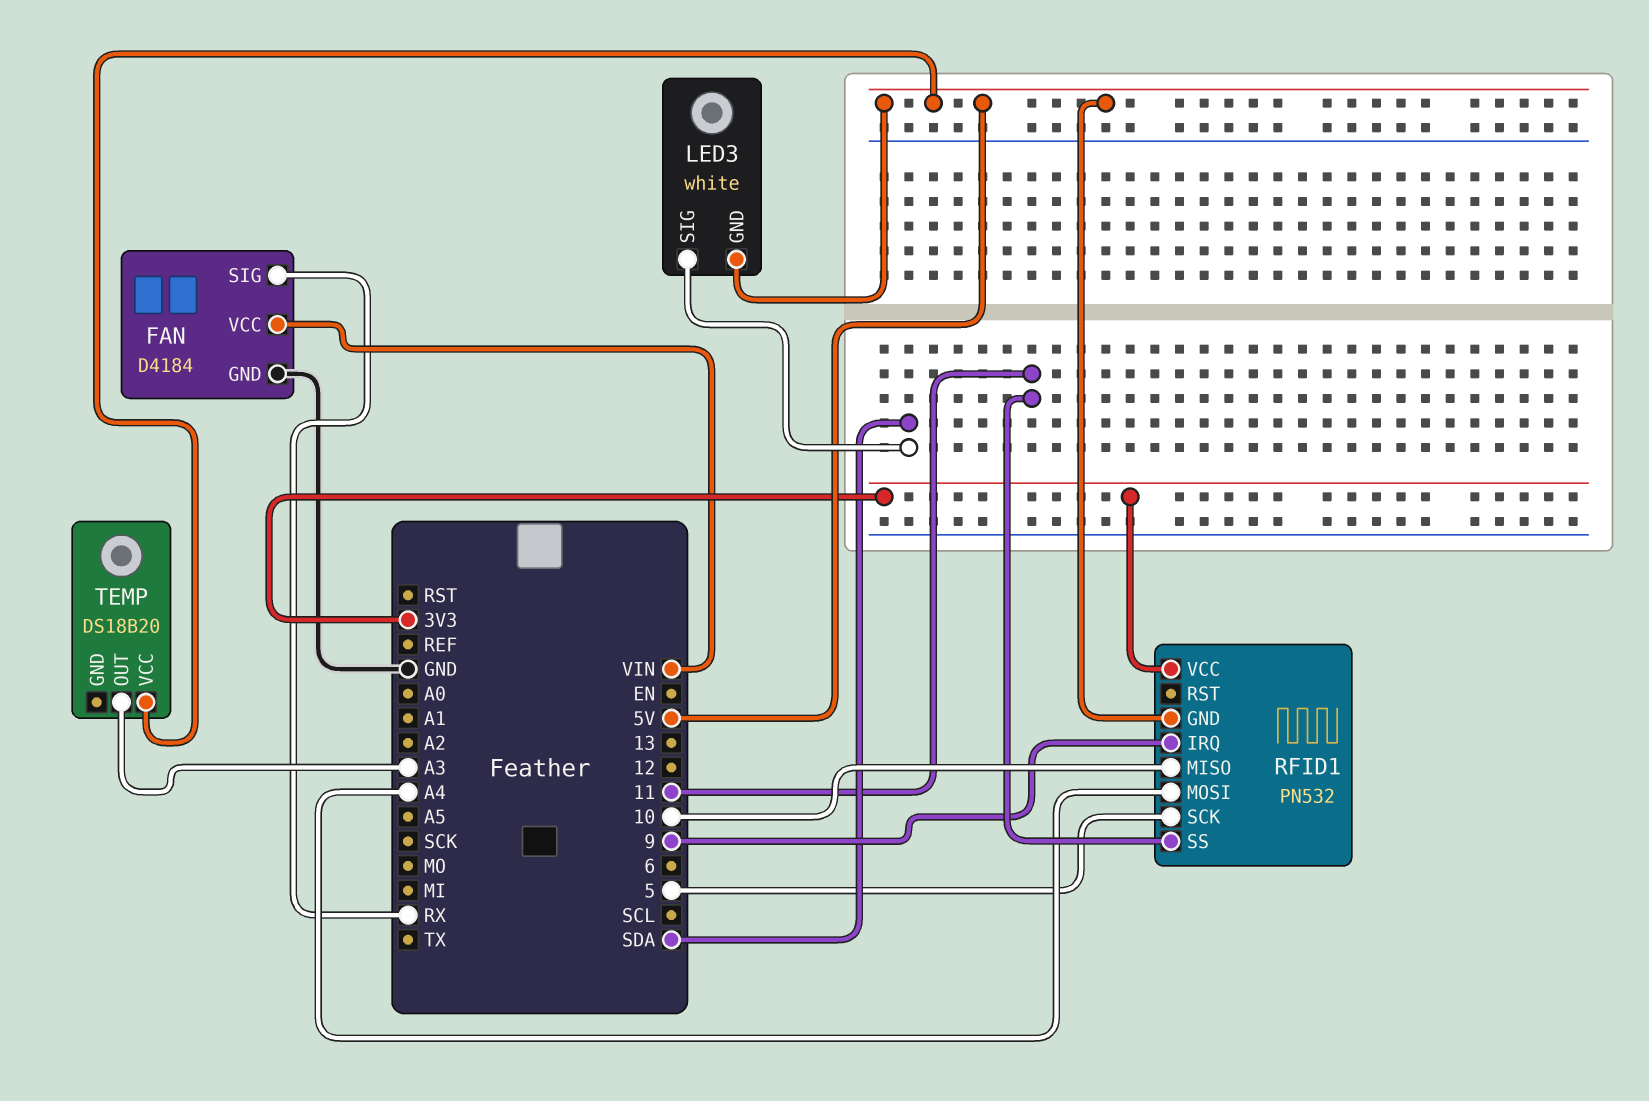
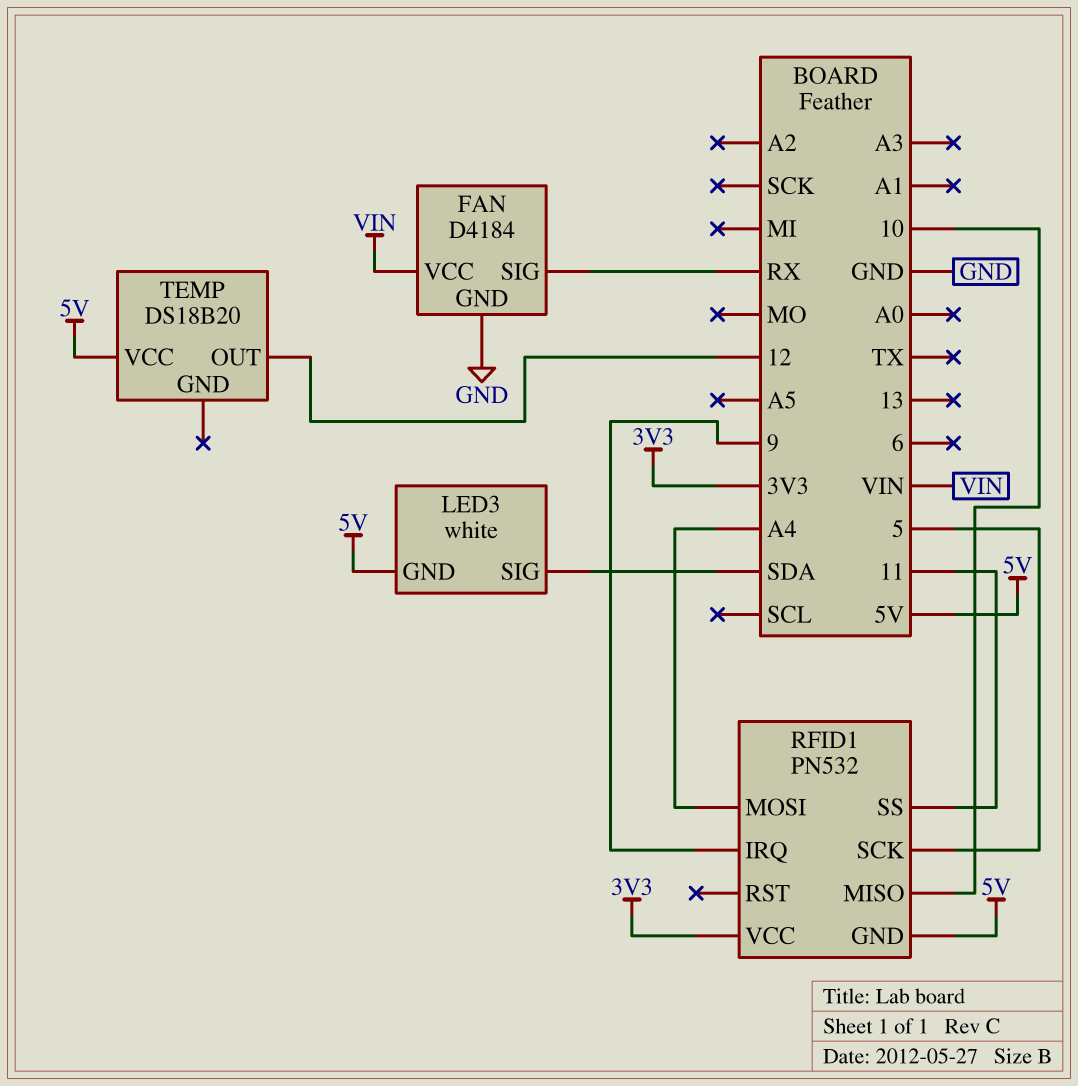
TEMP pin OUT: A3 -> 12

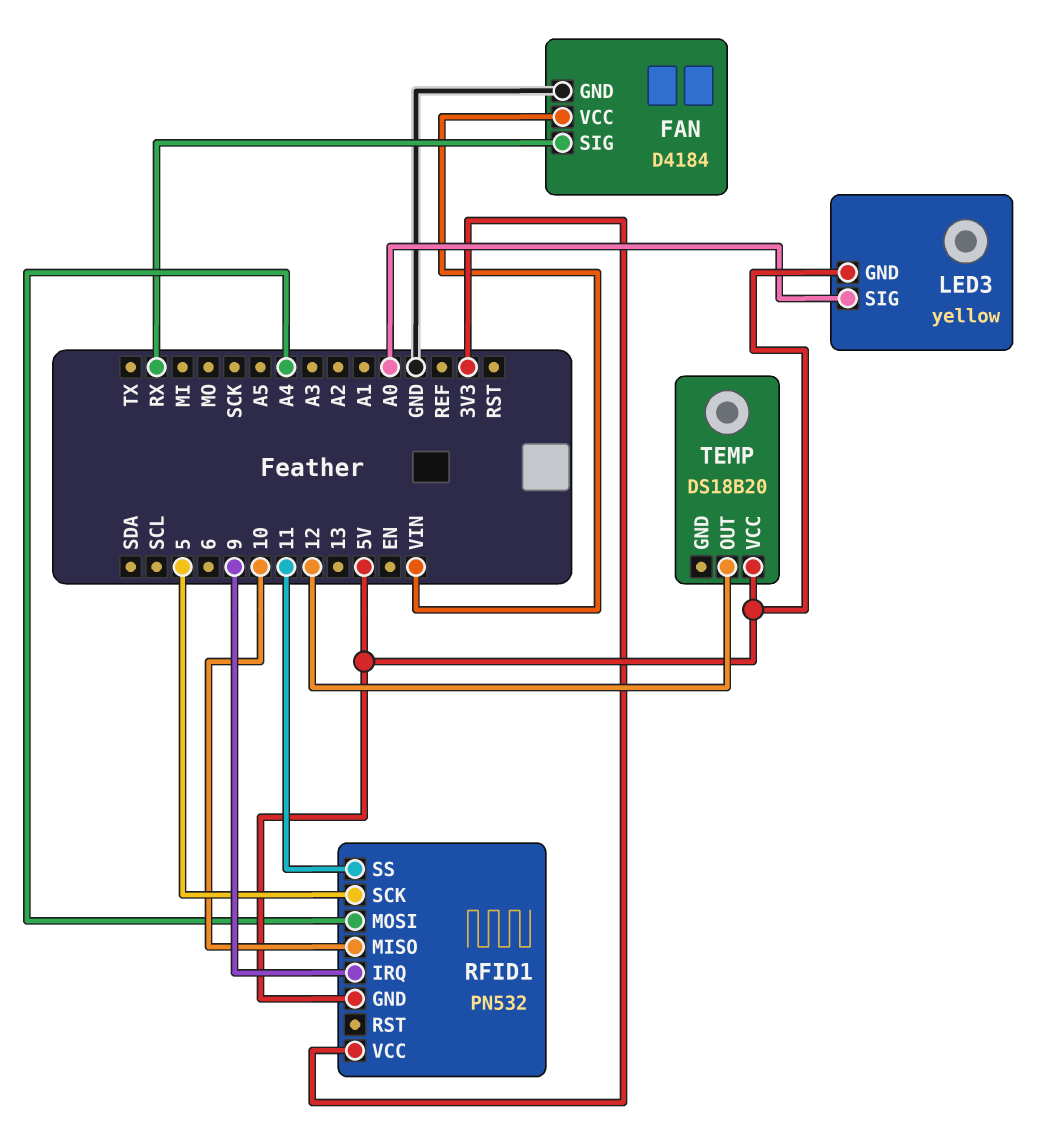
LED3: white -> yellow
LED3 pin SIG: SDA -> A0

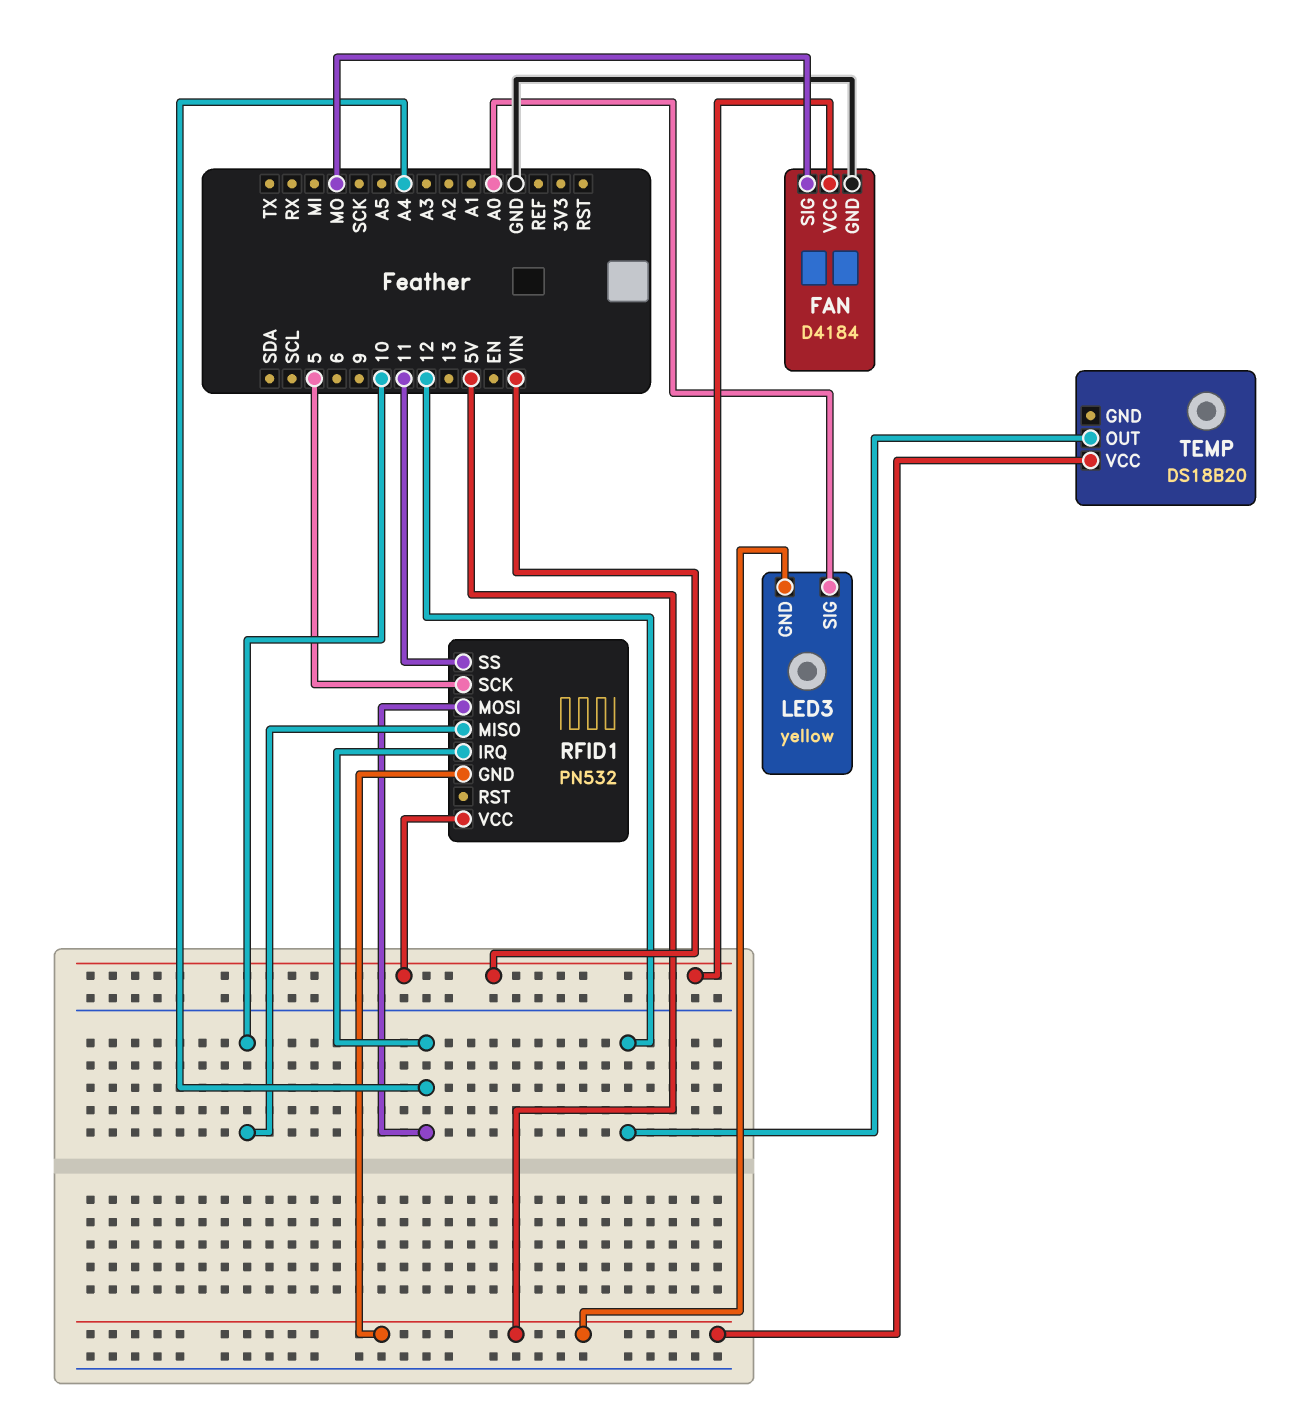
FAN pin SIG: RX -> MO
RFID1 pin IRQ: 9 -> A4
RFID1 pin VCC: 3V3 -> VIN

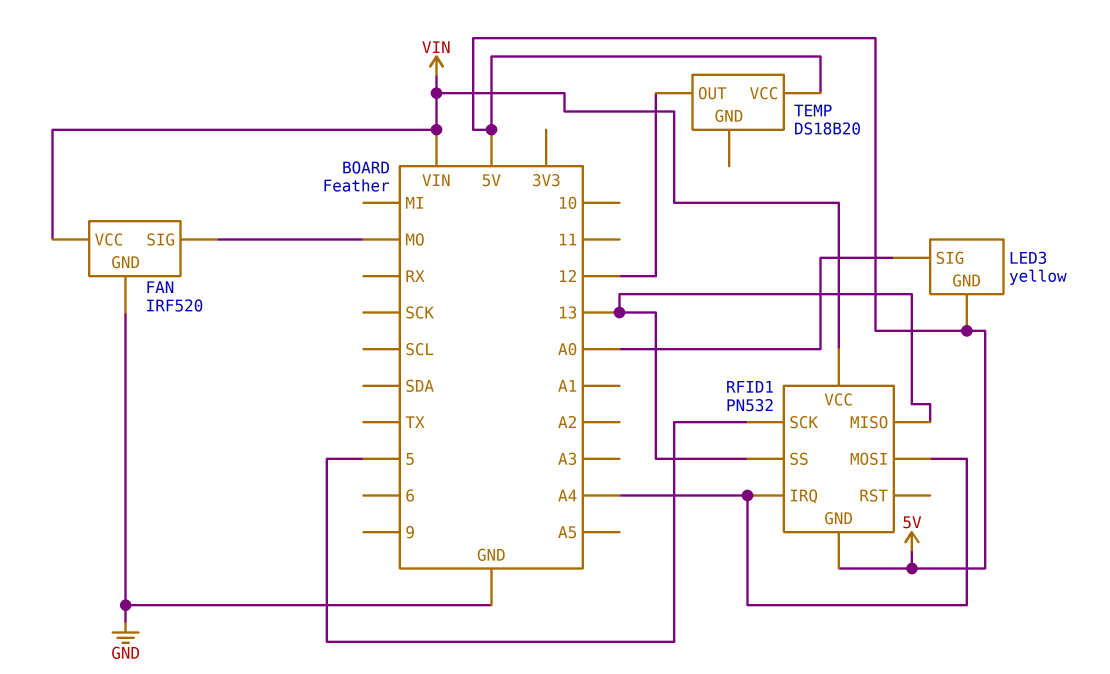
FAN: D4184 -> IRF520
RFID1 pin MISO: 10 -> 13
RFID1 pin SS: 11 -> 13

